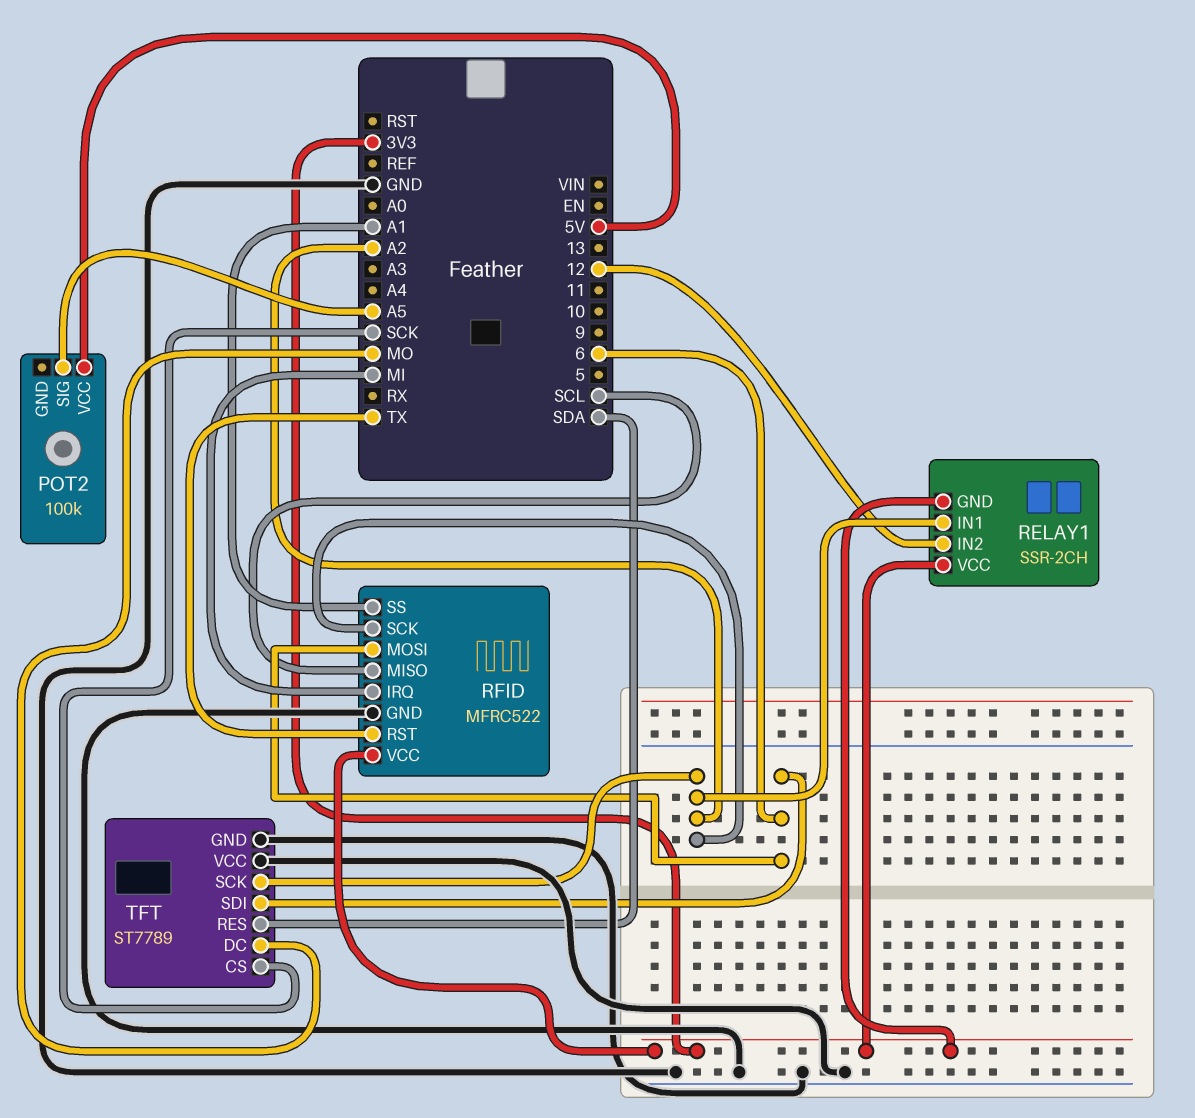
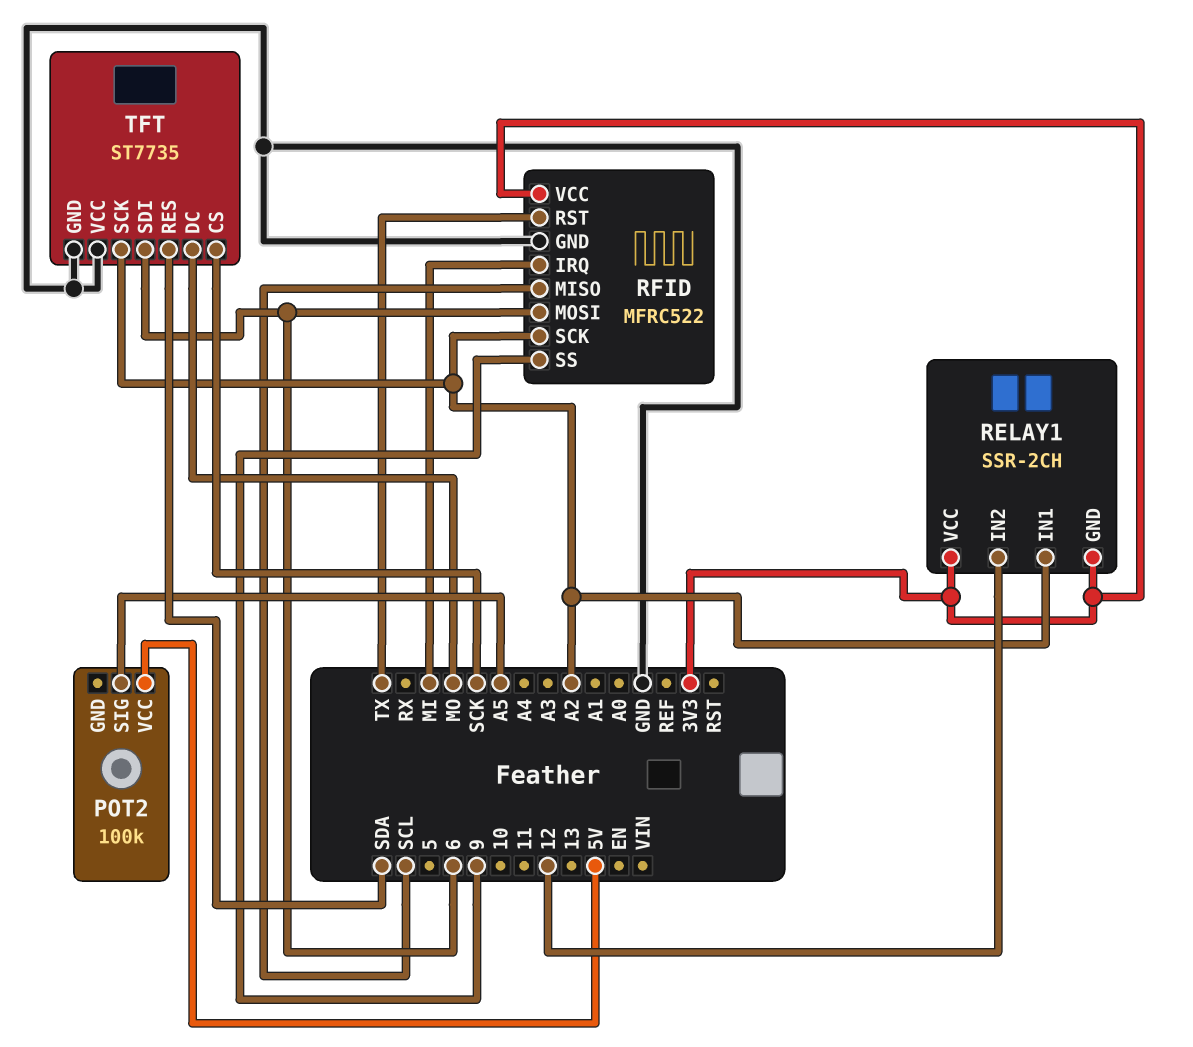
RFID pin SS: A1 -> 9
TFT: ST7789 -> ST7735

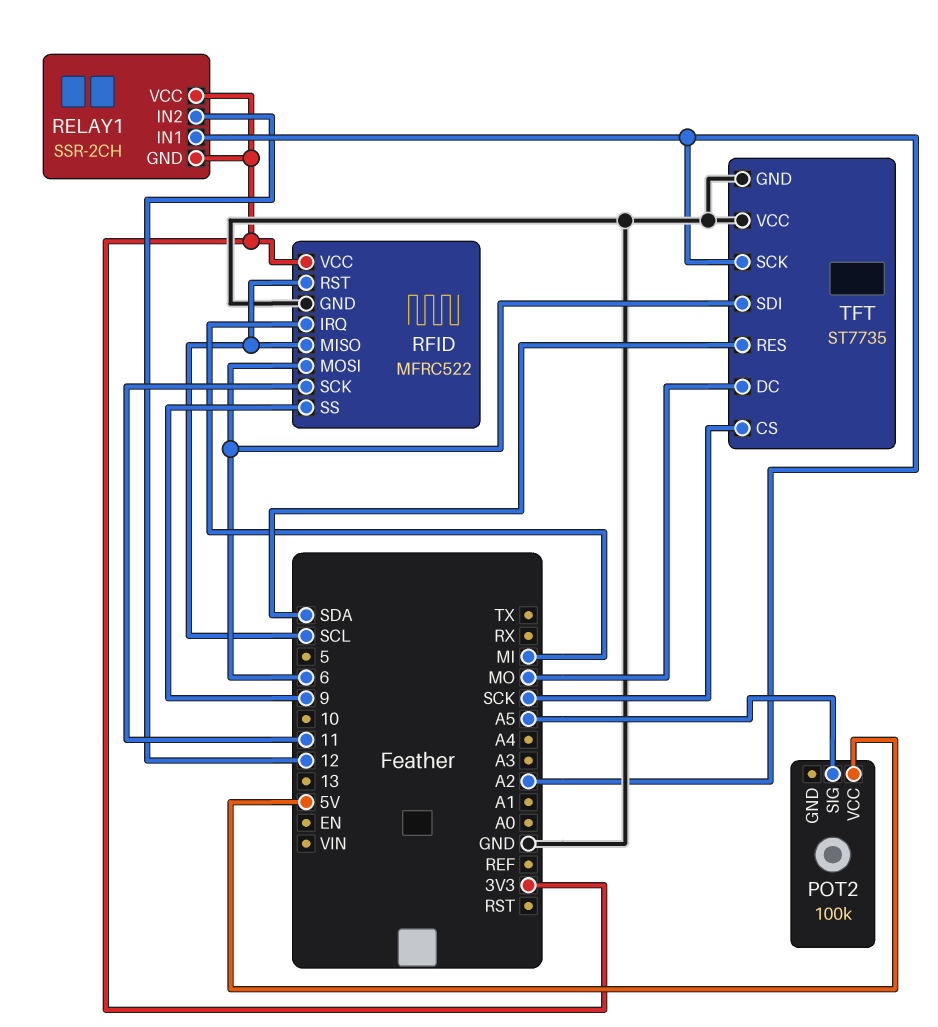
RFID pin RST: TX -> SCL
RFID pin SCK: A2 -> 11

